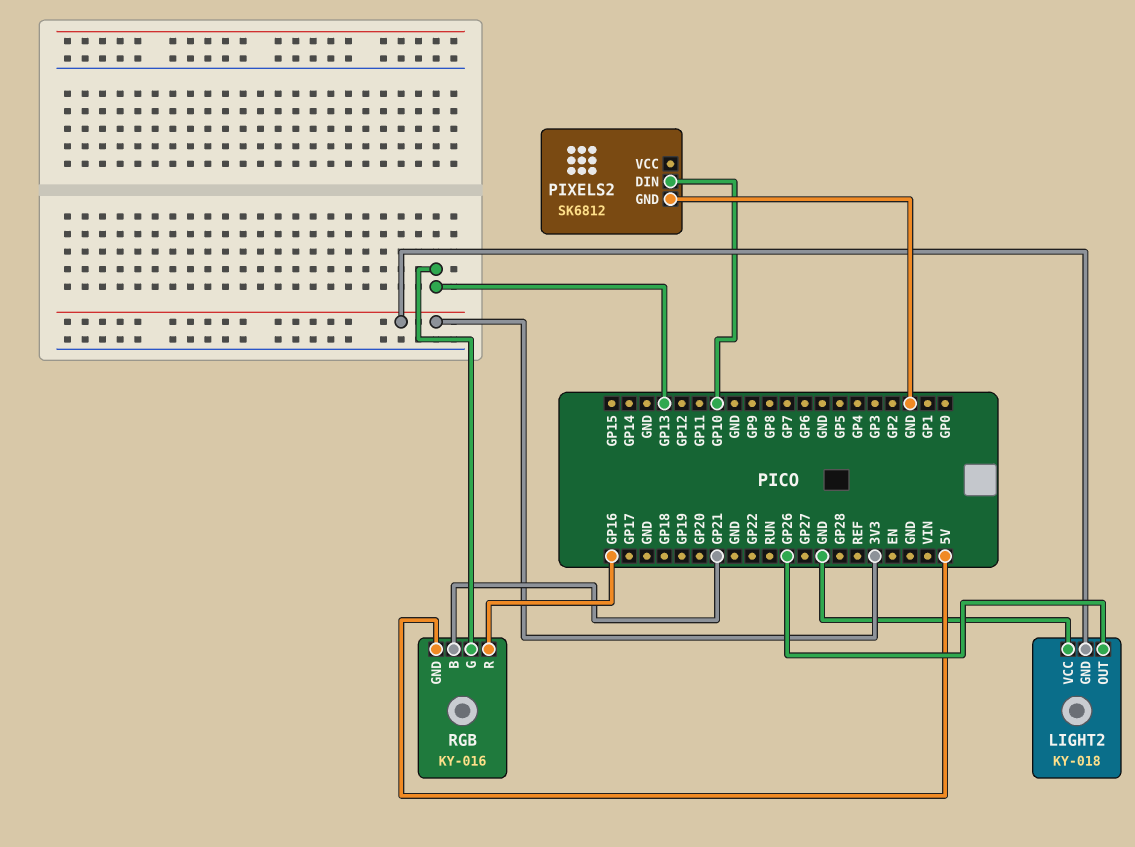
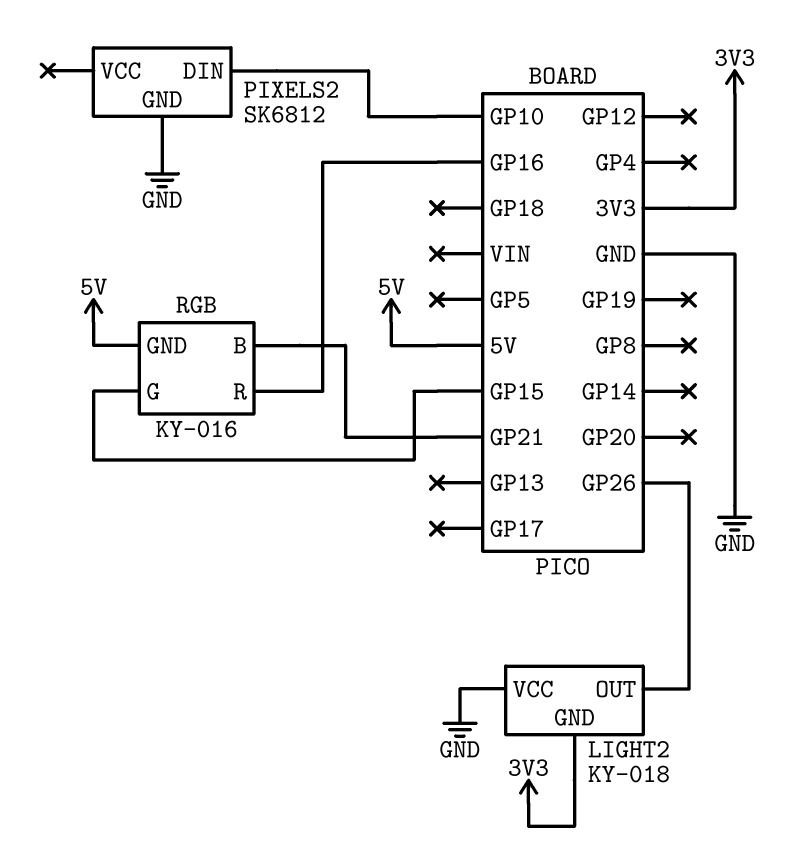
RGB pin G: GP13 -> GP15

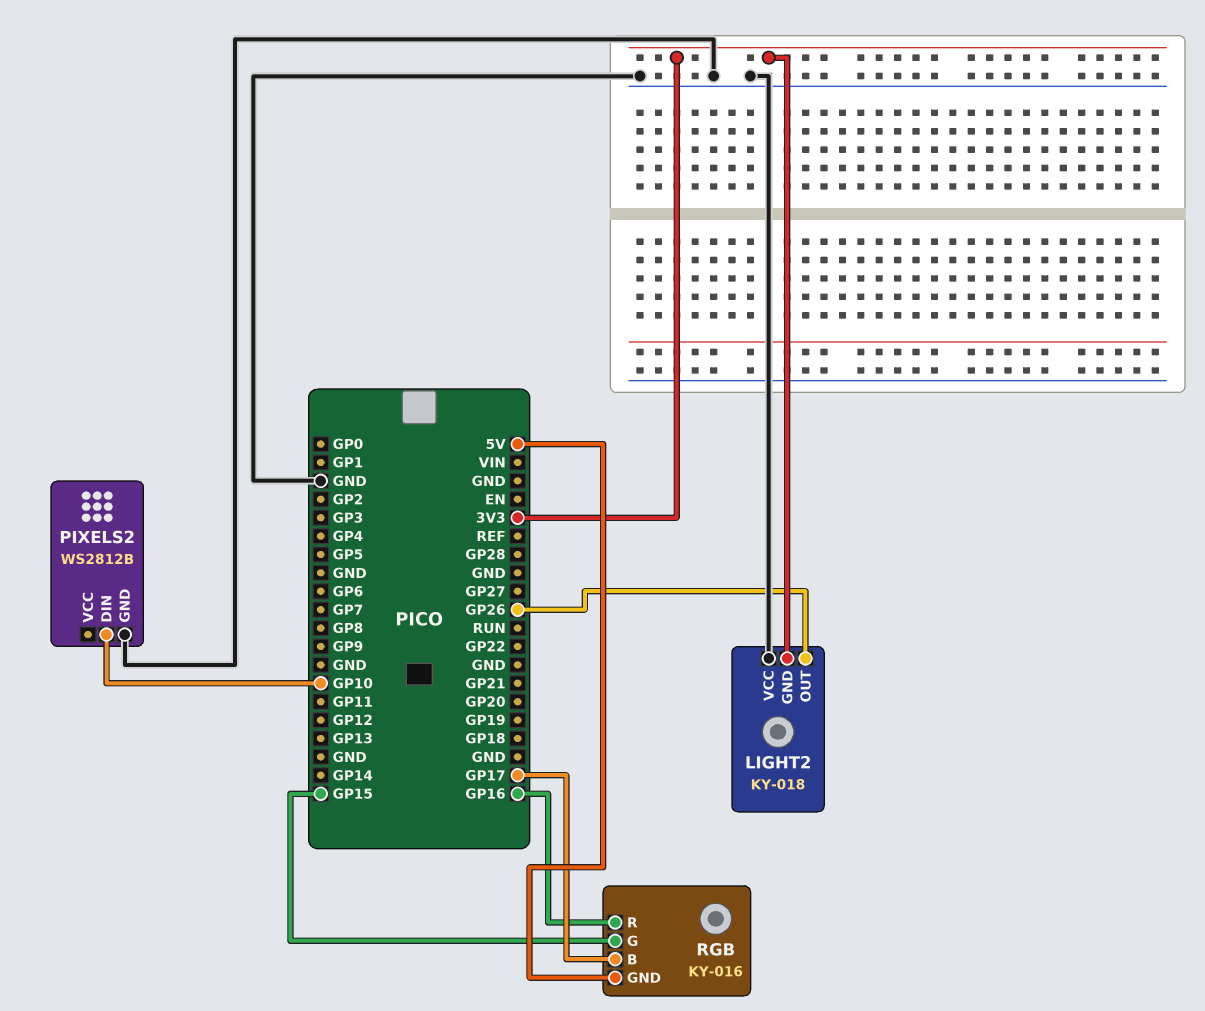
PIXELS2: SK6812 -> WS2812B
RGB pin B: GP21 -> GP17

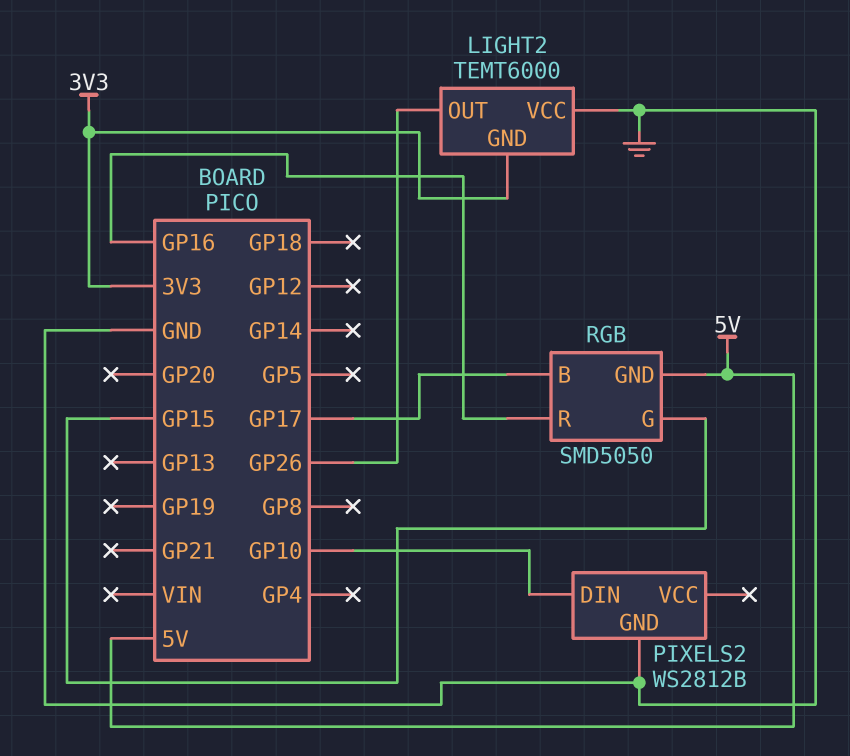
LIGHT2: KY-018 -> TEMT6000
RGB: KY-016 -> SMD5050

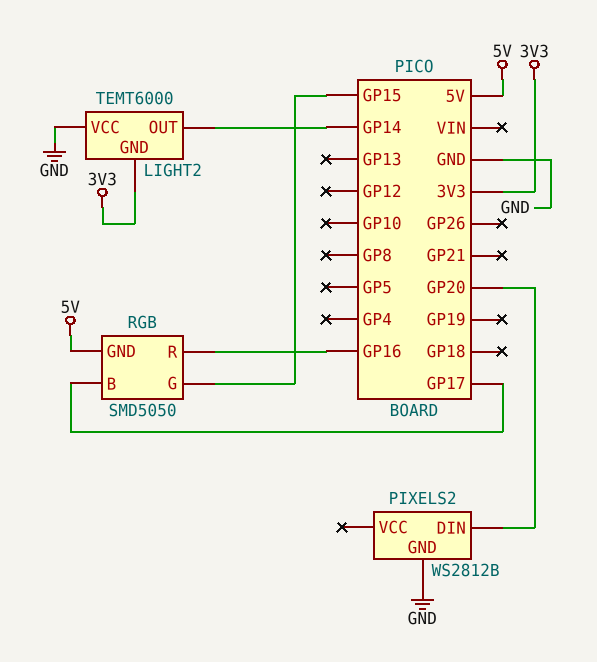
LIGHT2 pin OUT: GP26 -> GP14
PIXELS2 pin DIN: GP10 -> GP20

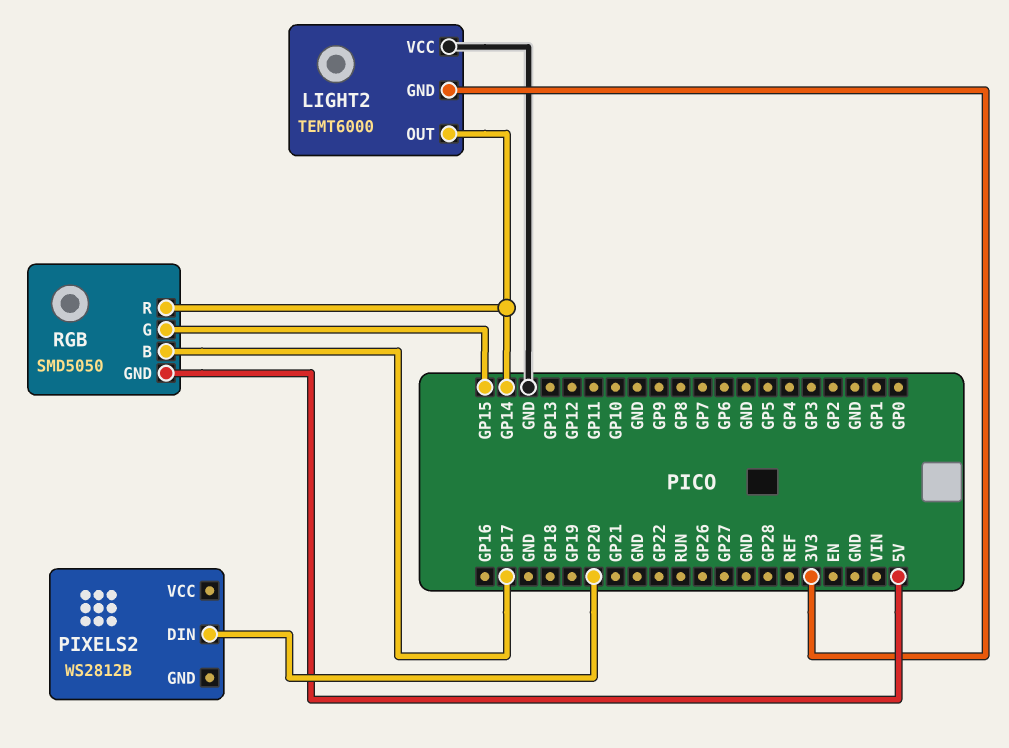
PIXELS2 pin GND: GND -> none
RGB pin R: GP16 -> GP14

